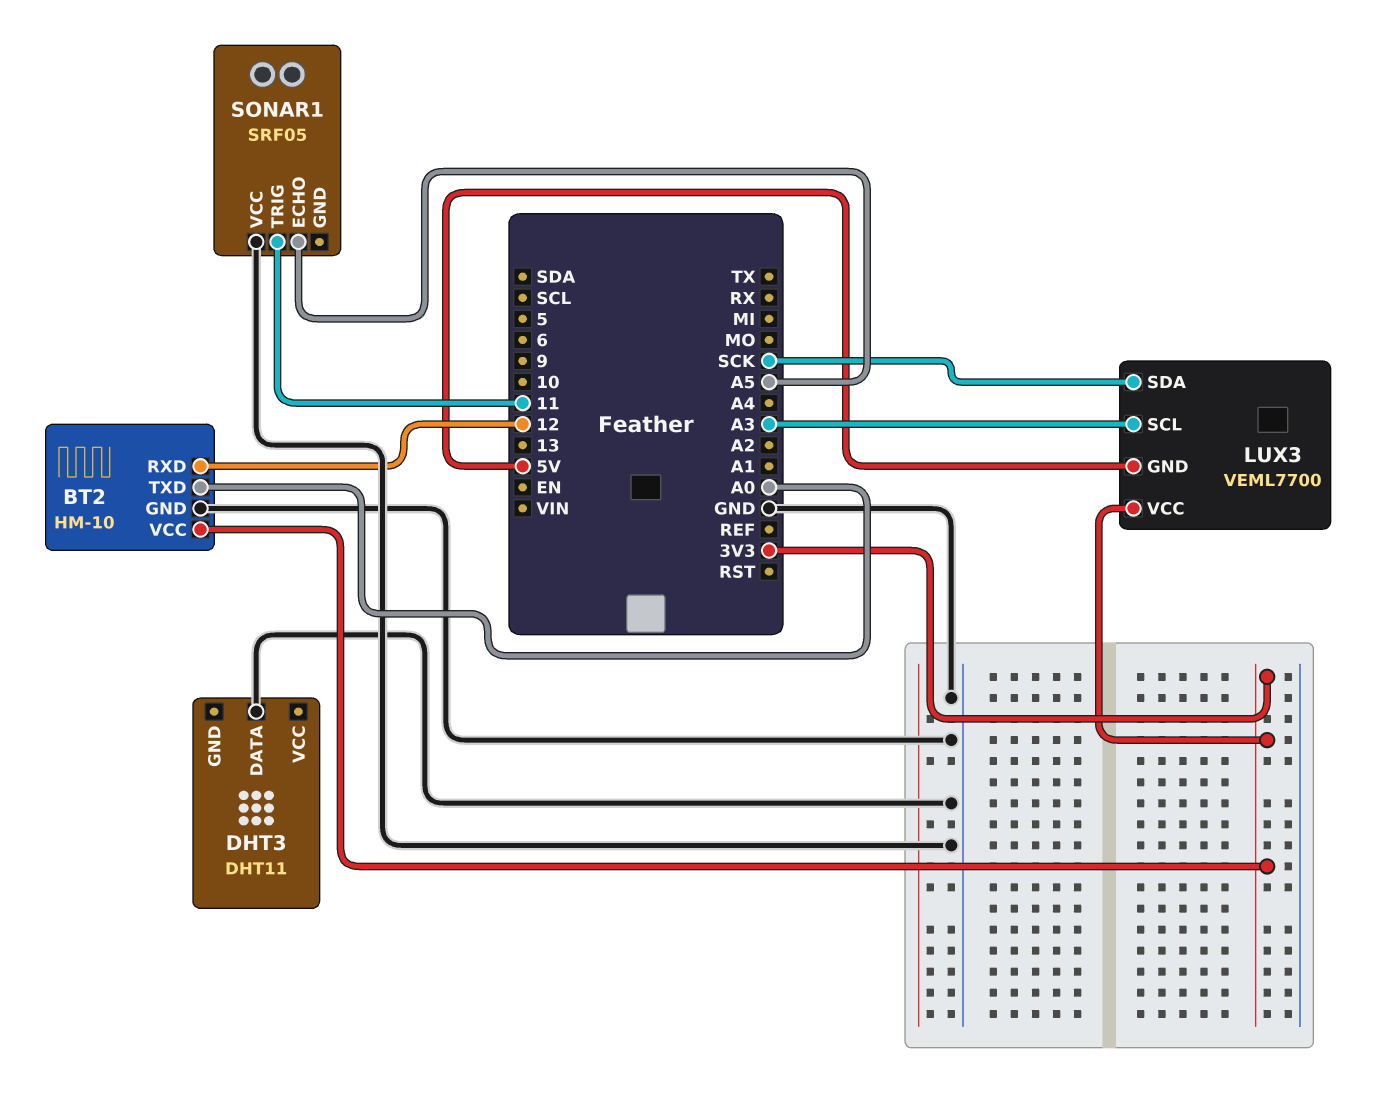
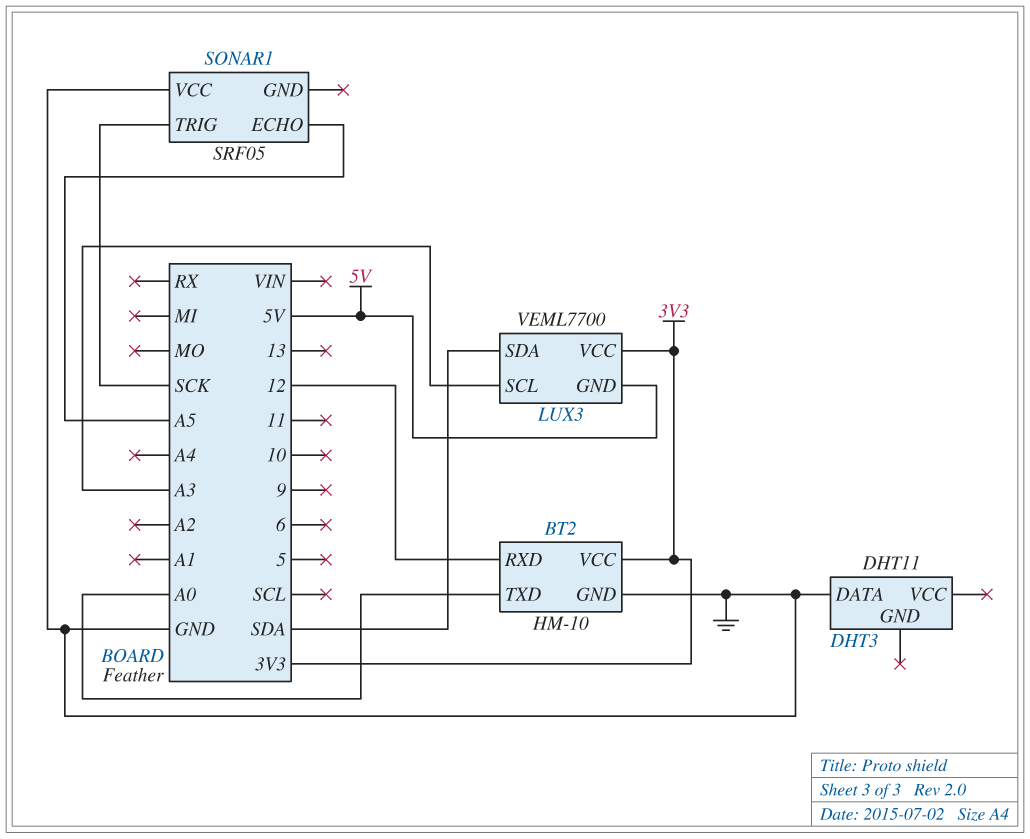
LUX3 pin SDA: SCK -> SDA
SONAR1 pin TRIG: 11 -> SCK

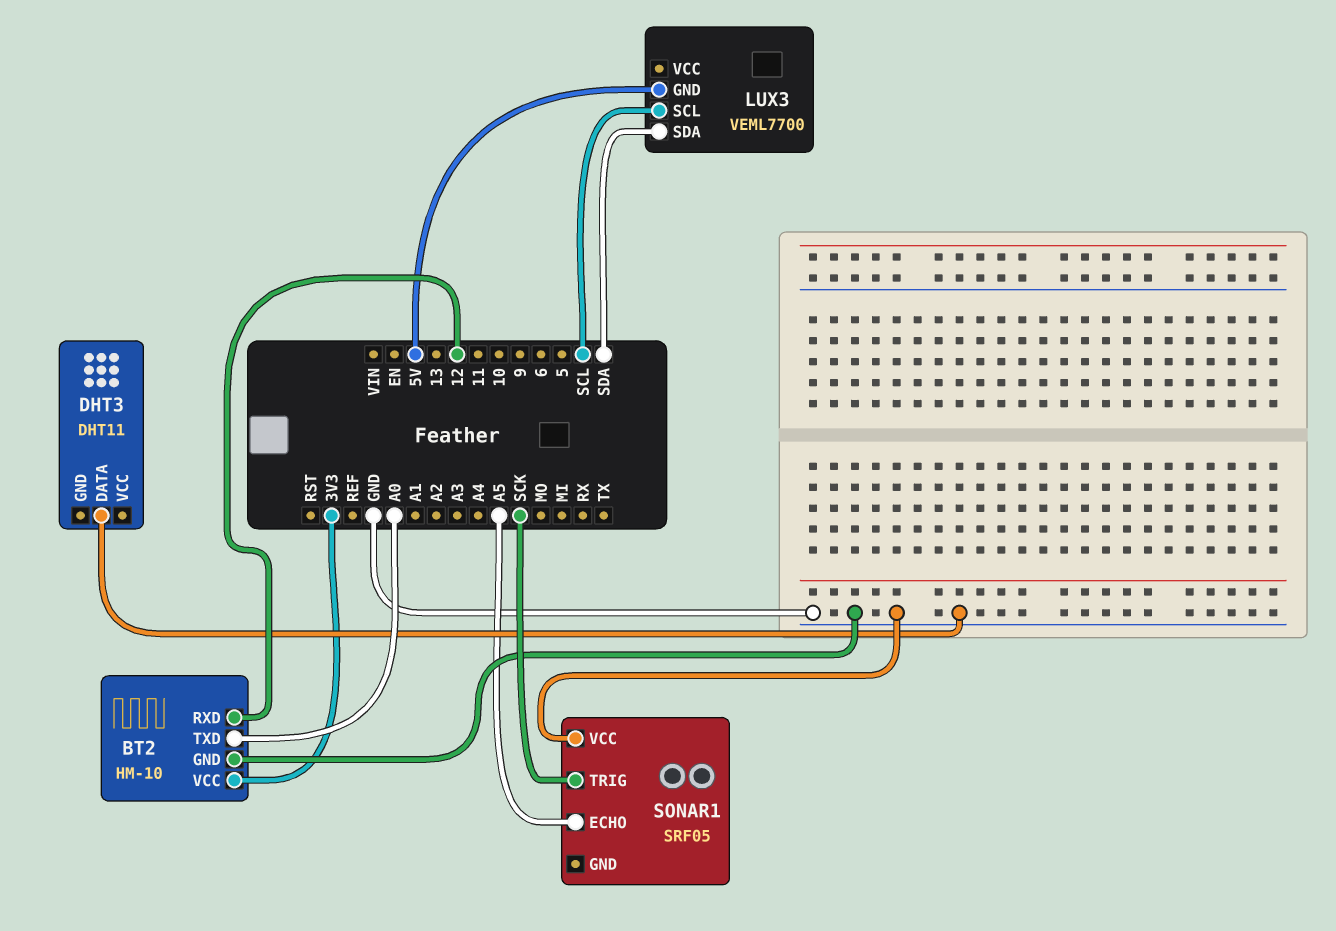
LUX3 pin SCL: A3 -> SCL
LUX3 pin VCC: 3V3 -> none

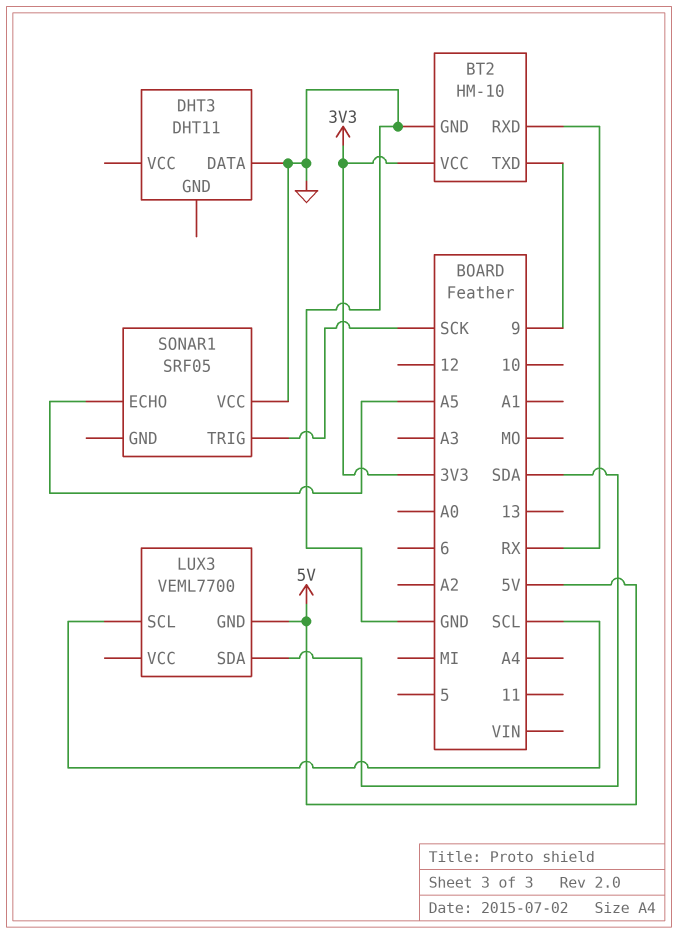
BT2 pin RXD: 12 -> RX
BT2 pin TXD: A0 -> 9

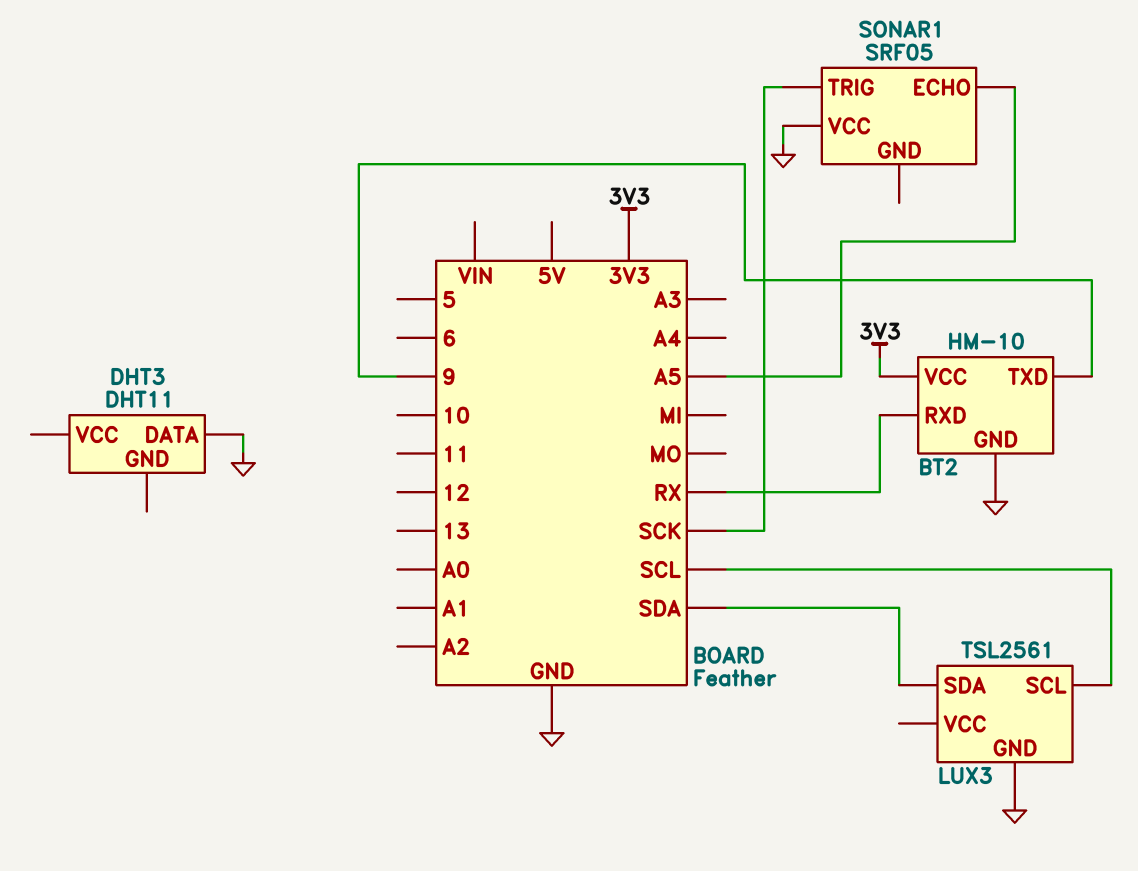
LUX3: VEML7700 -> TSL2561
LUX3 pin GND: 5V -> GND

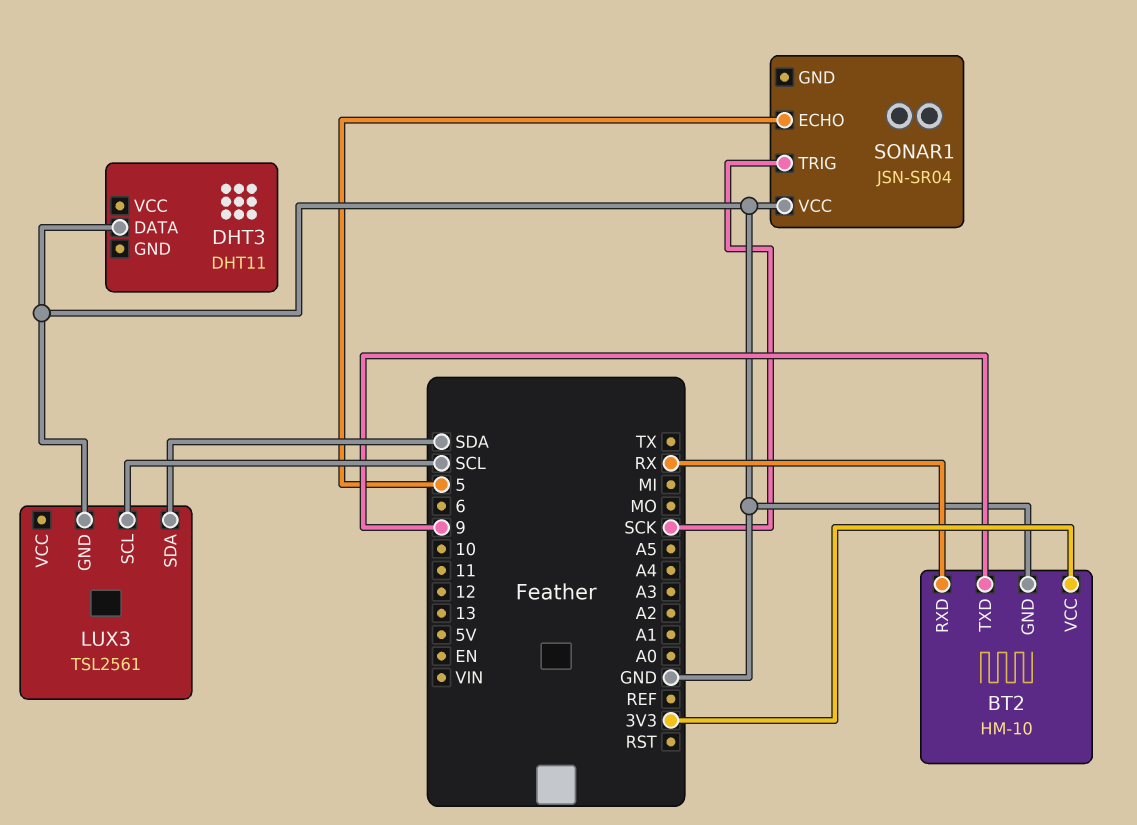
SONAR1: SRF05 -> JSN-SR04
SONAR1 pin ECHO: A5 -> 5

